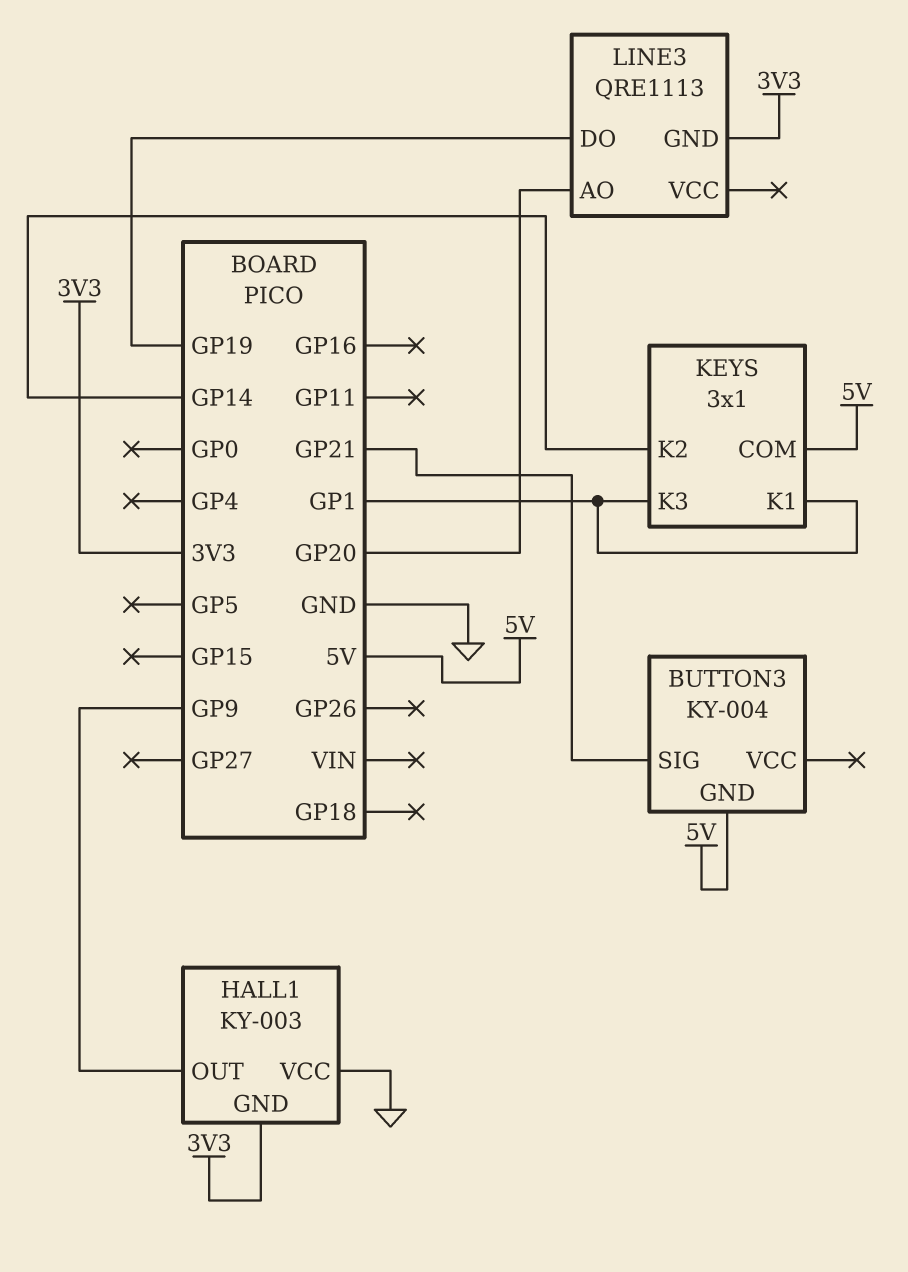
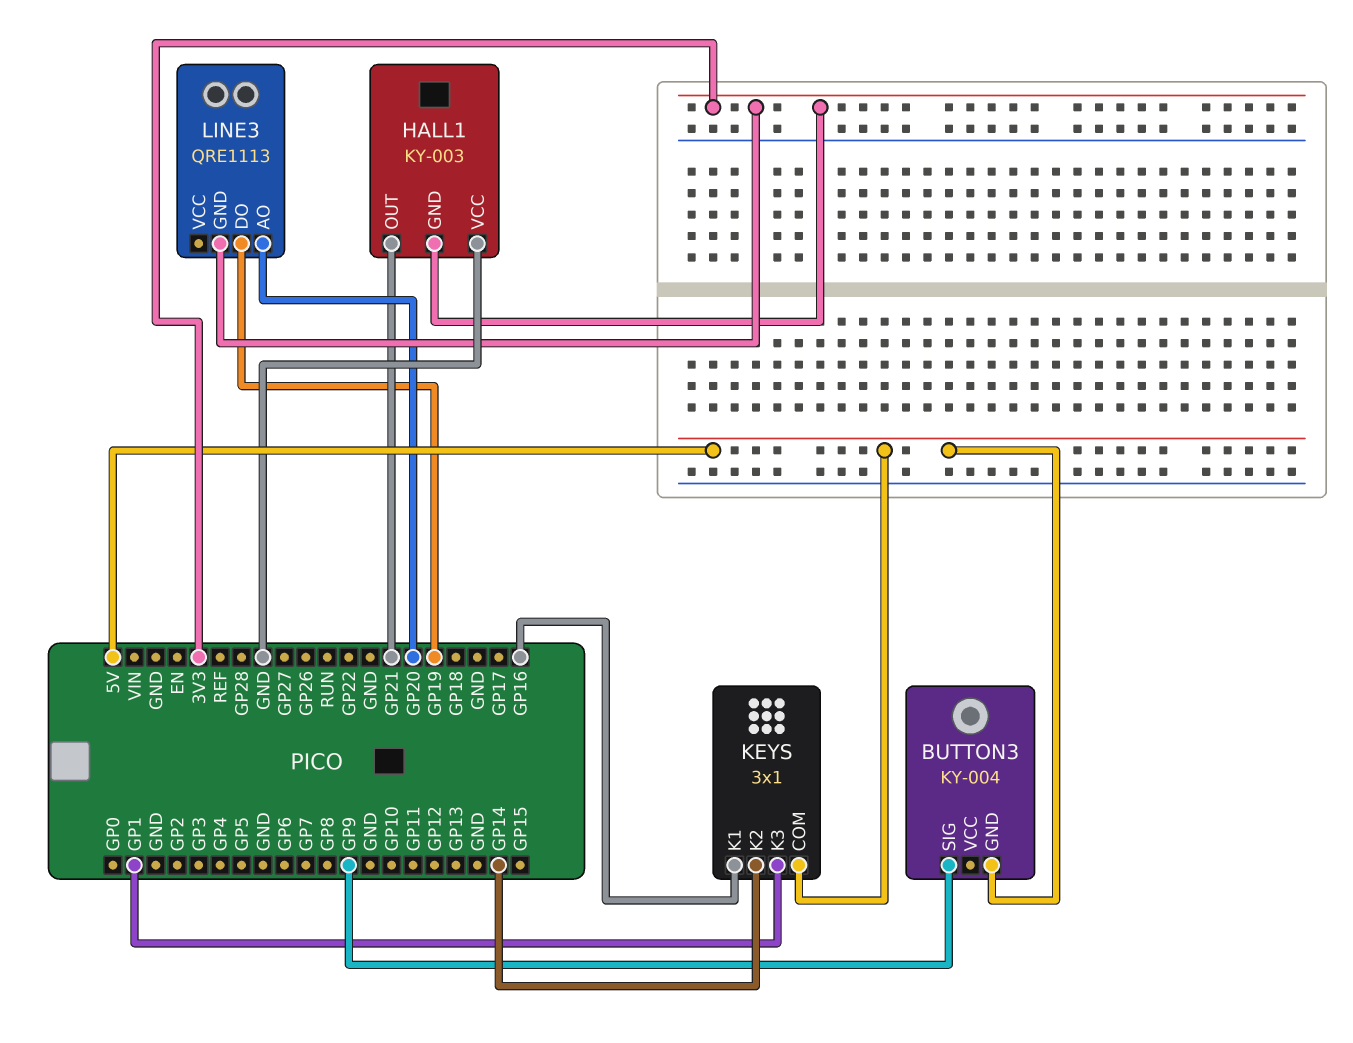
BUTTON3 pin SIG: GP21 -> GP9
HALL1 pin OUT: GP9 -> GP21
KEYS pin K1: GP1 -> GP16

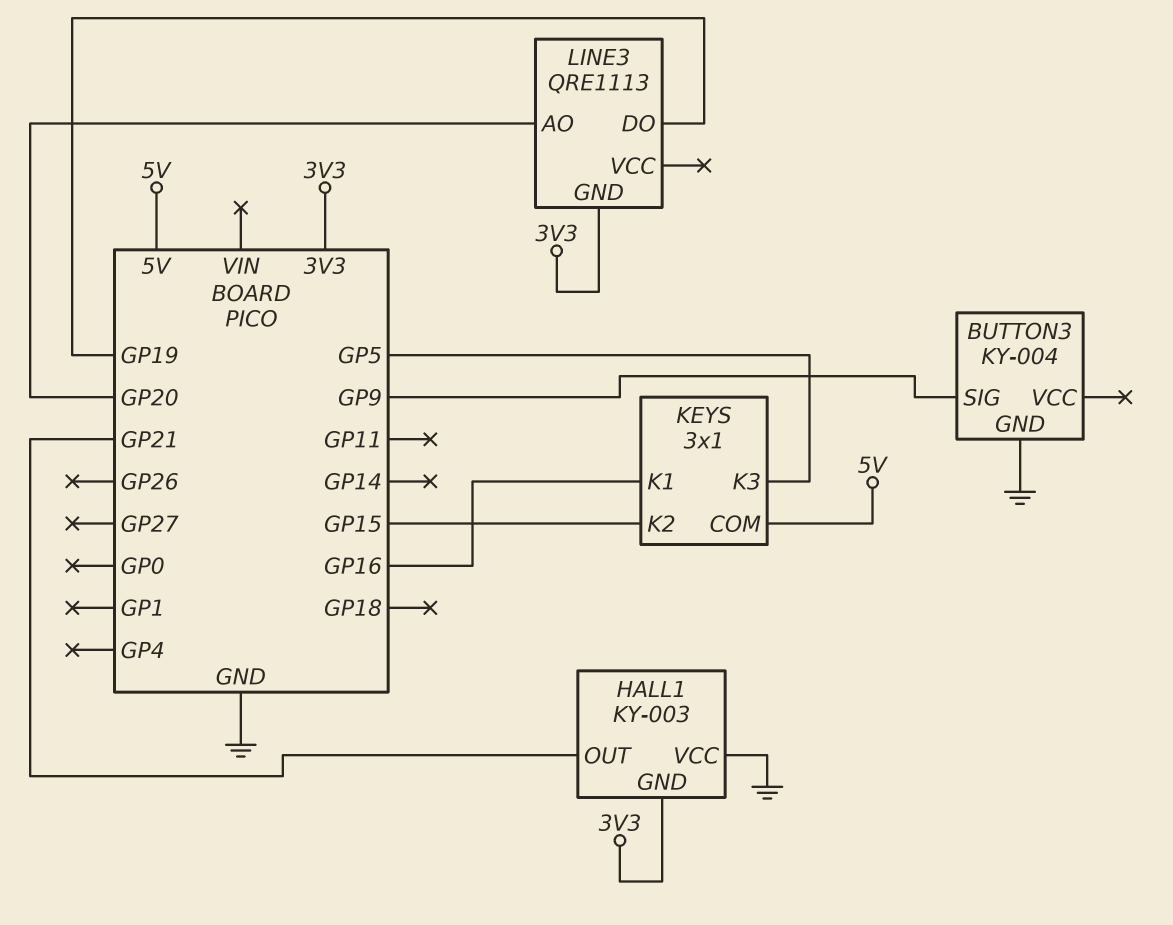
BUTTON3 pin GND: 5V -> GND
KEYS pin K2: GP14 -> GP15
KEYS pin K3: GP1 -> GP5

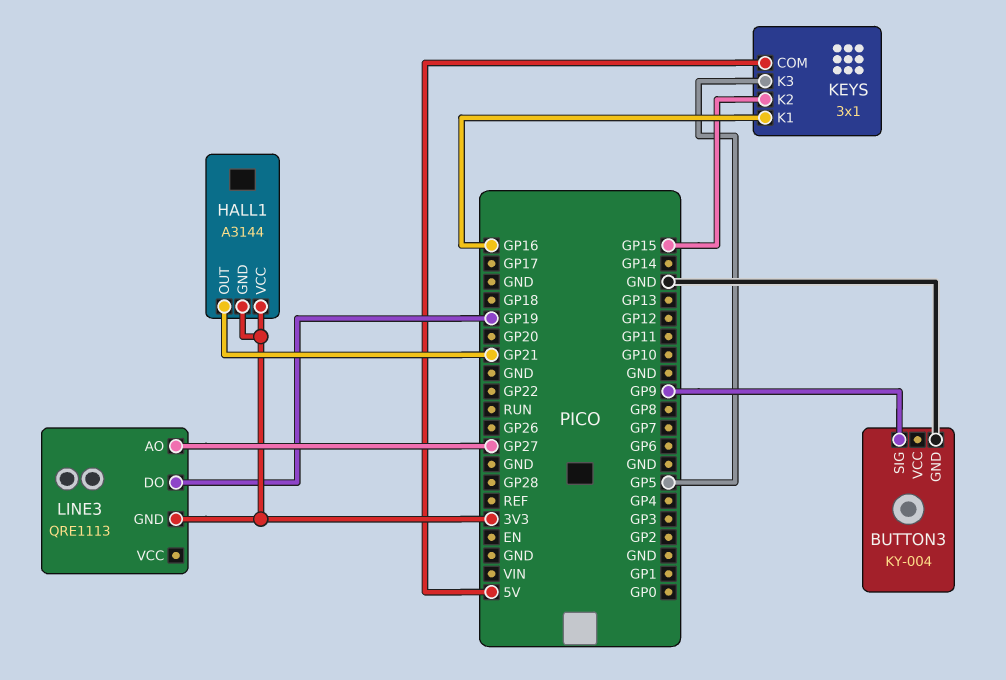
HALL1: KY-003 -> A3144
HALL1 pin VCC: GND -> 3V3
LINE3 pin AO: GP20 -> GP27

